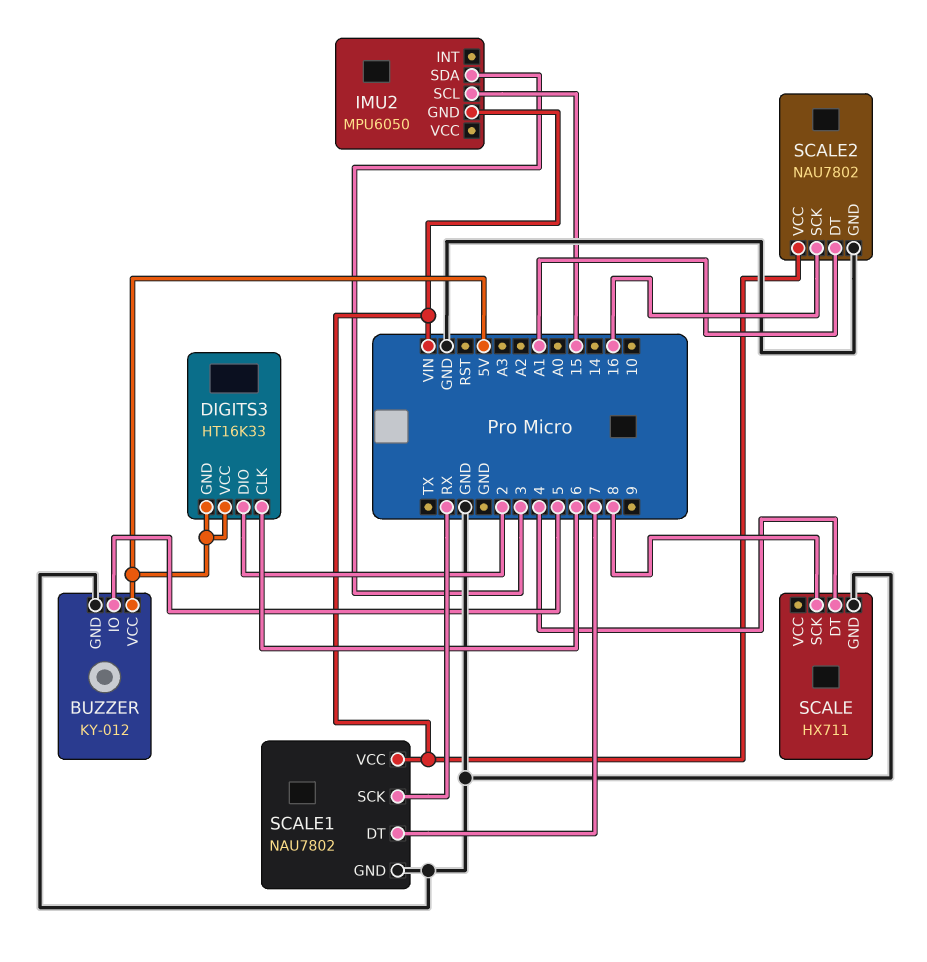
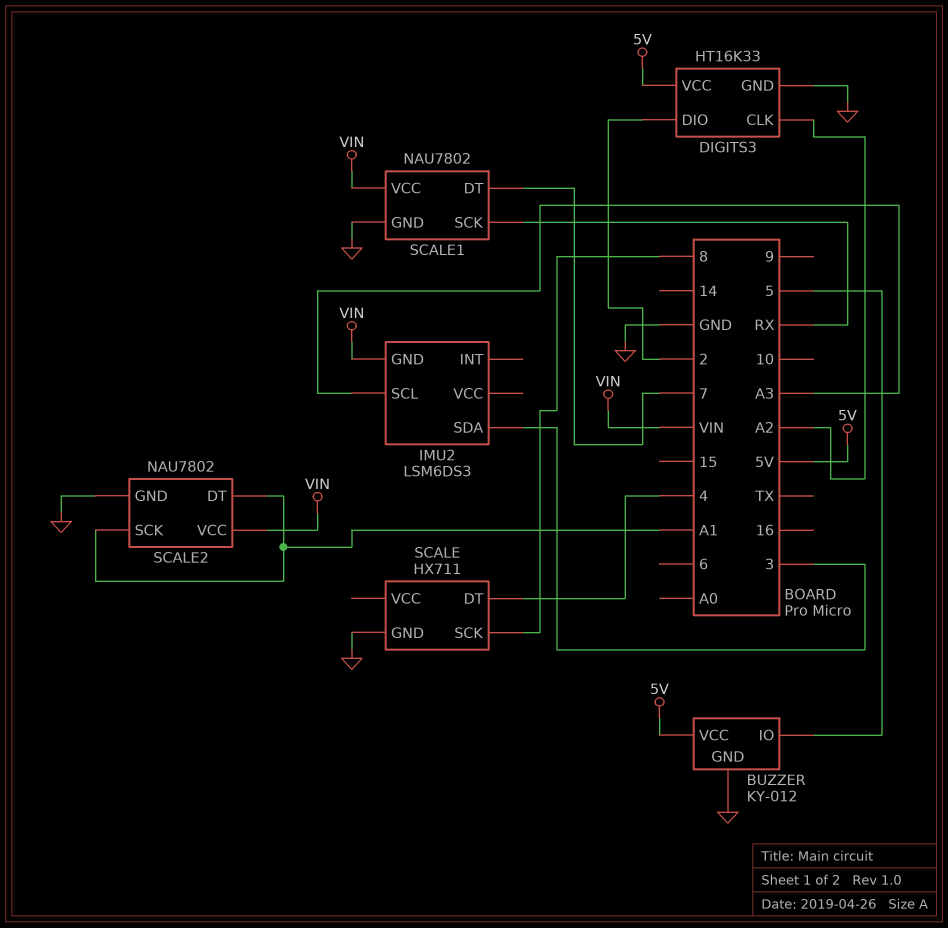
DIGITS3 pin CLK: 6 -> A2
DIGITS3 pin GND: 5V -> GND
IMU2: MPU6050 -> LSM6DS3
IMU2 pin SCL: 15 -> A3
SCALE2 pin SCK: 16 -> A1

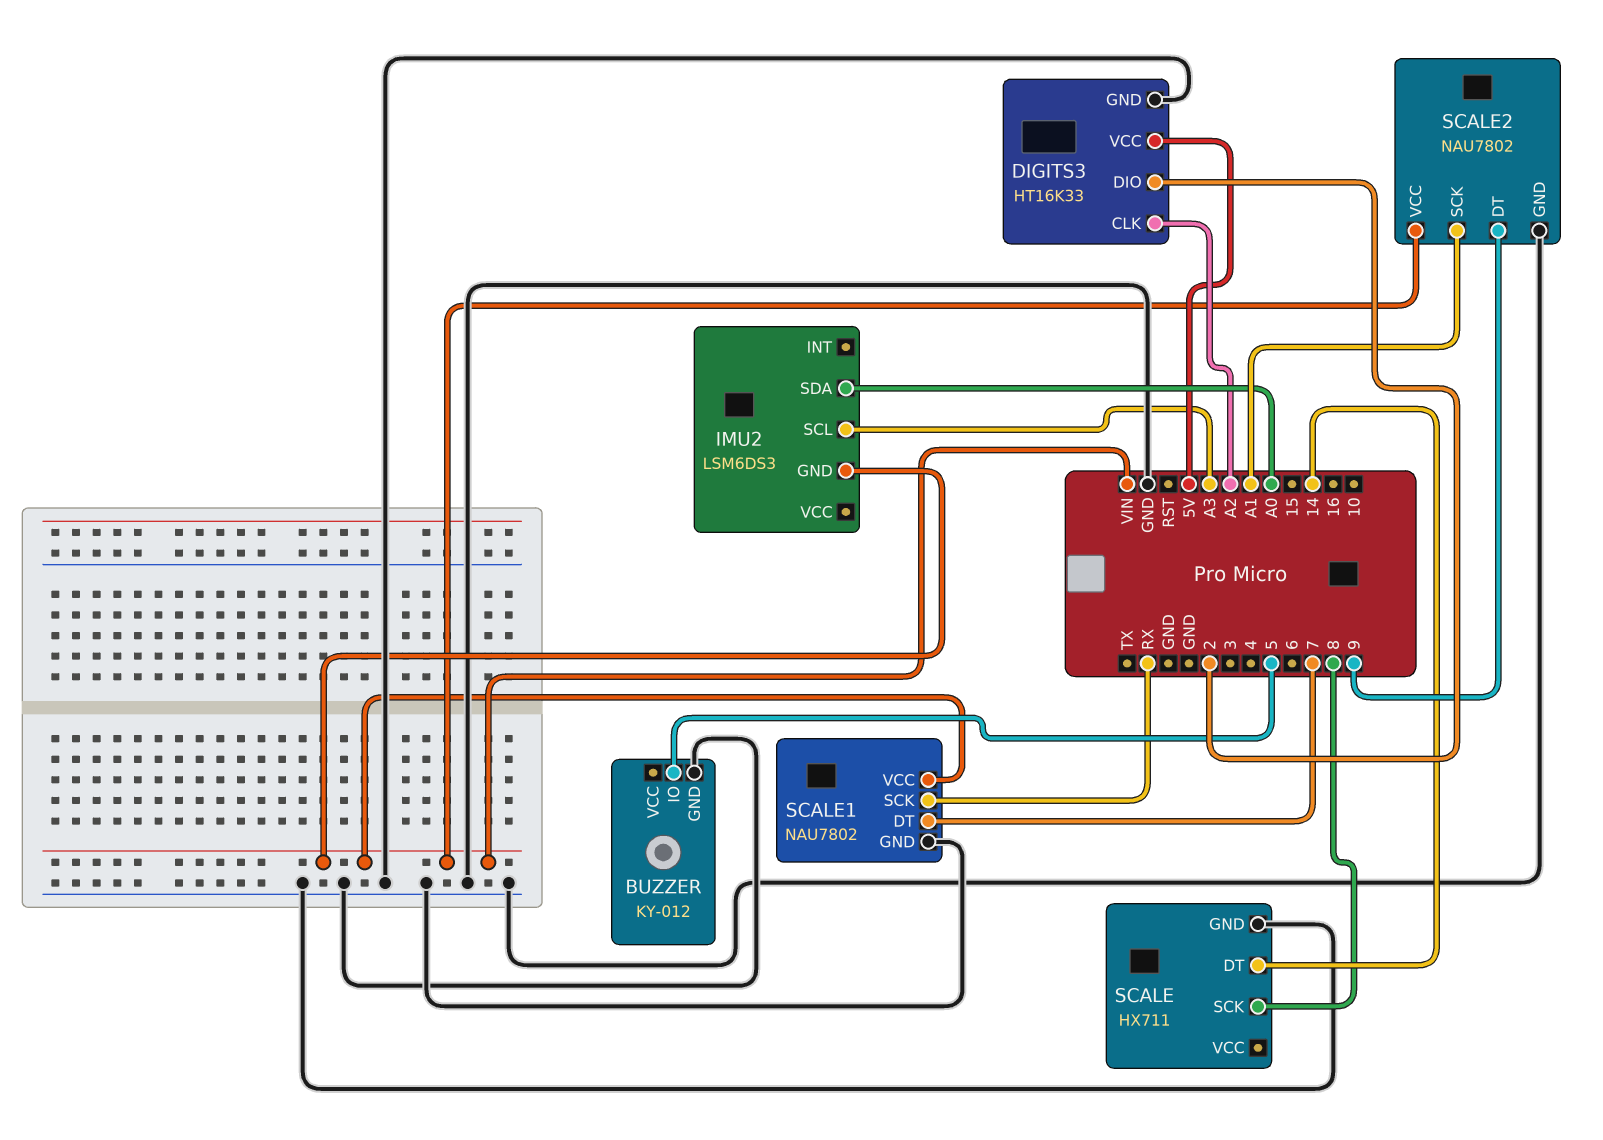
BUZZER pin VCC: 5V -> none
IMU2 pin SDA: 3 -> A0
SCALE pin DT: 4 -> 14
SCALE2 pin DT: A1 -> 9

